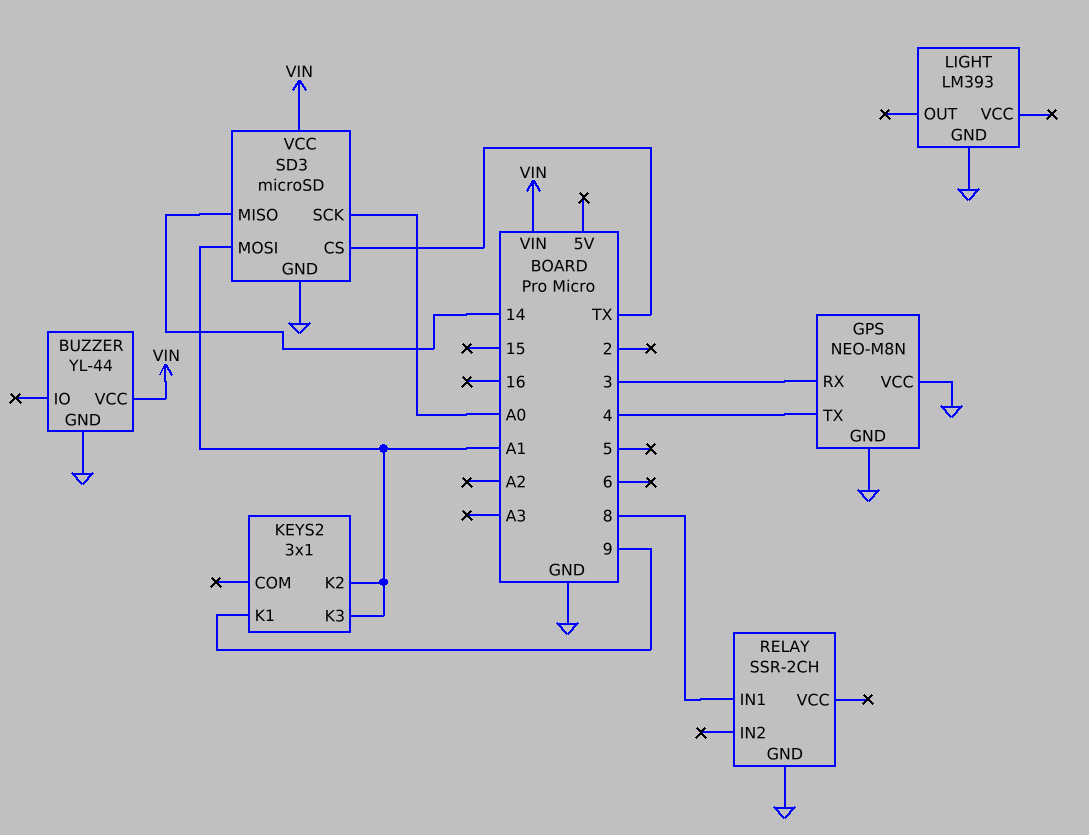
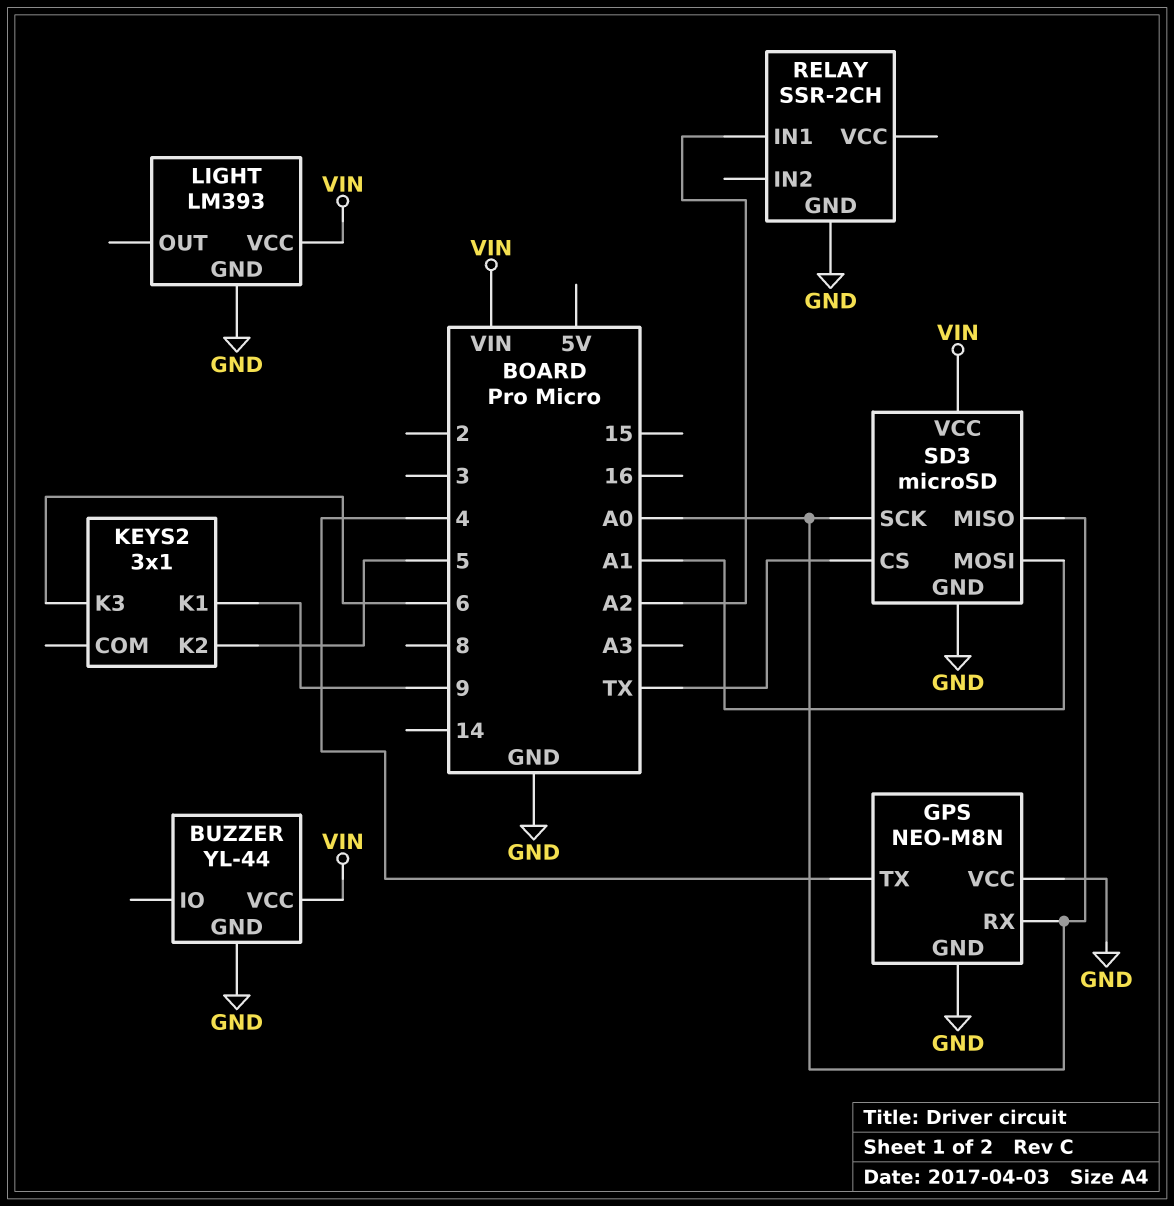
GPS pin RX: 3 -> A0
KEYS2 pin K2: A1 -> 5
KEYS2 pin K3: A1 -> 6
LIGHT pin VCC: none -> VIN
RELAY pin IN1: 8 -> A2
SD3 pin MISO: 14 -> A0

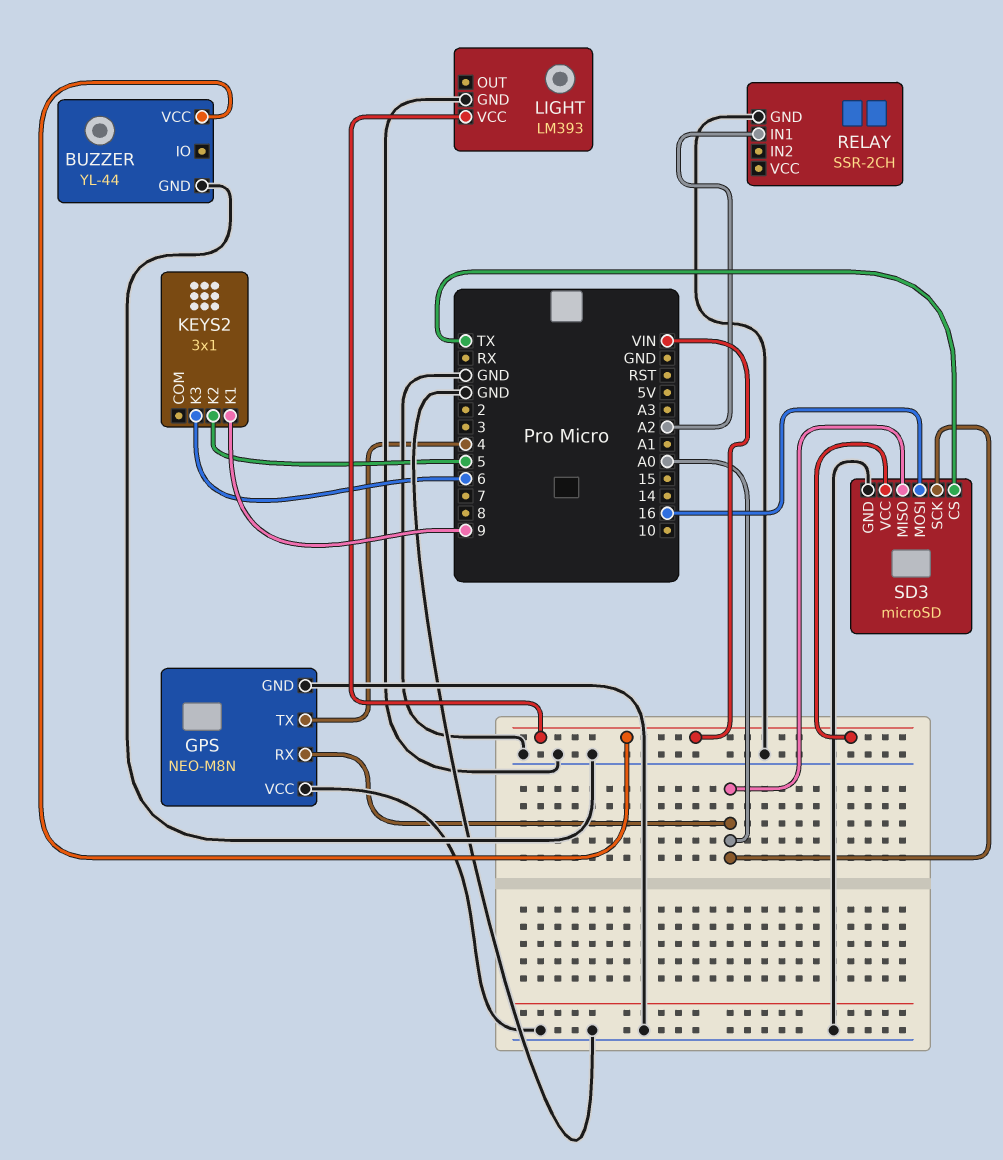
SD3 pin MOSI: A1 -> 16

